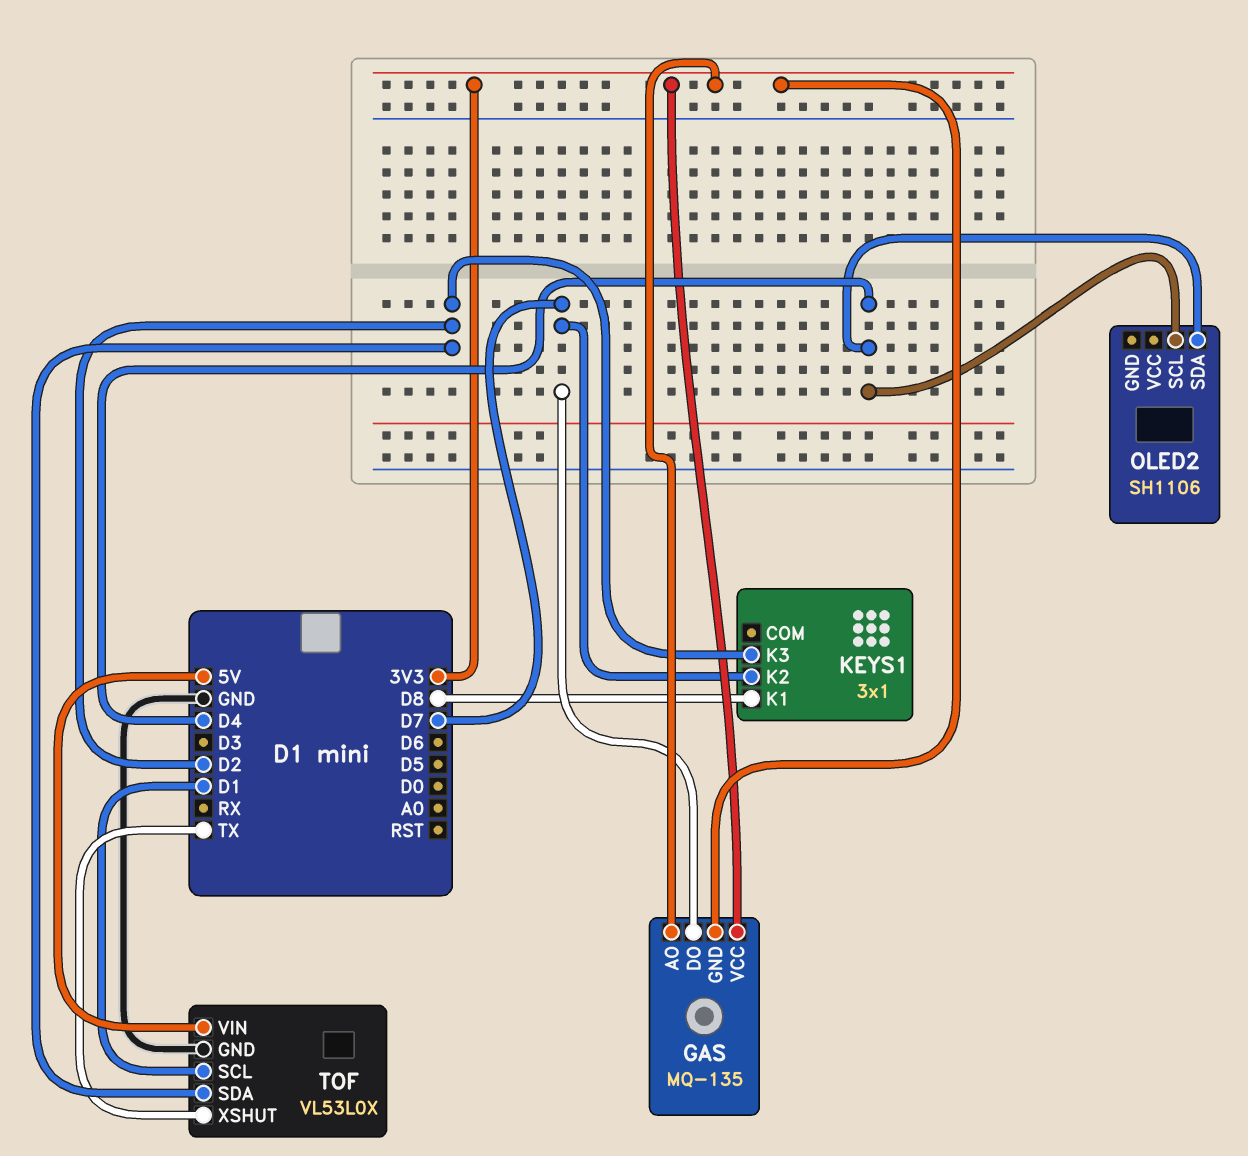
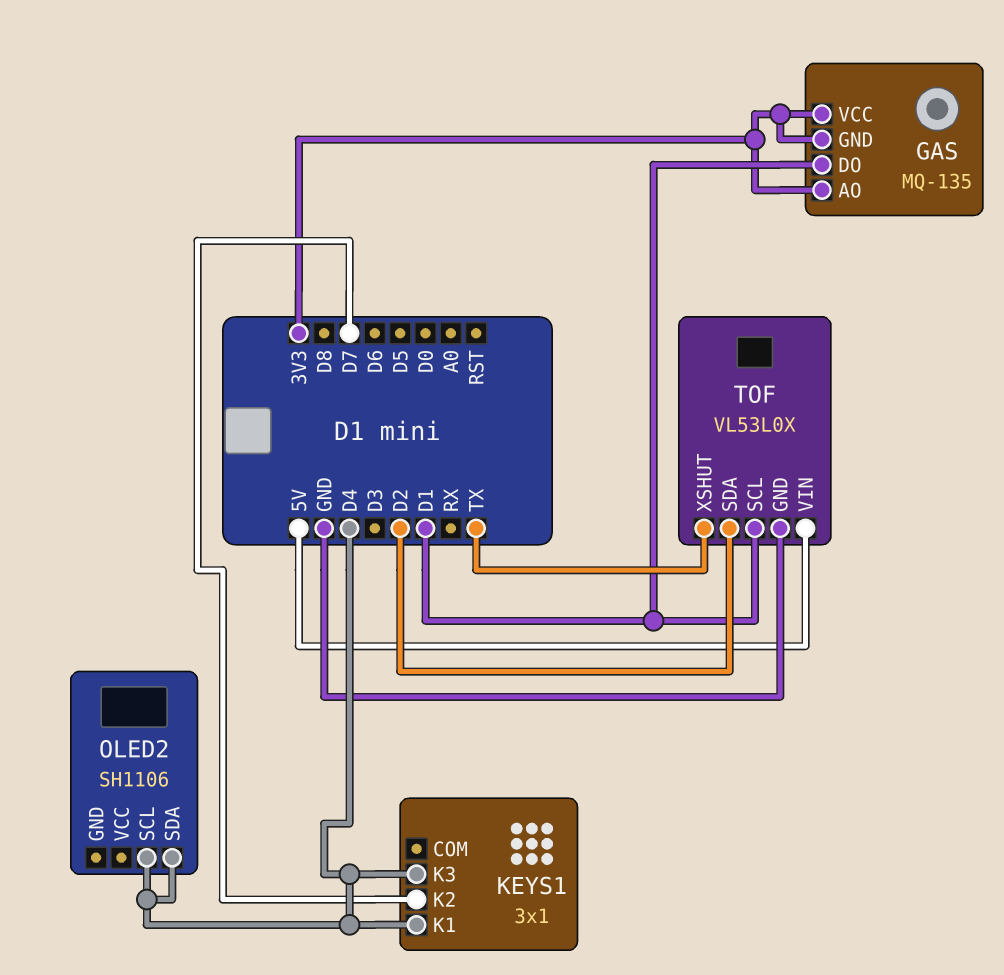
GAS pin DO: D7 -> D1
KEYS1 pin K1: D8 -> D4
KEYS1 pin K3: D2 -> D4

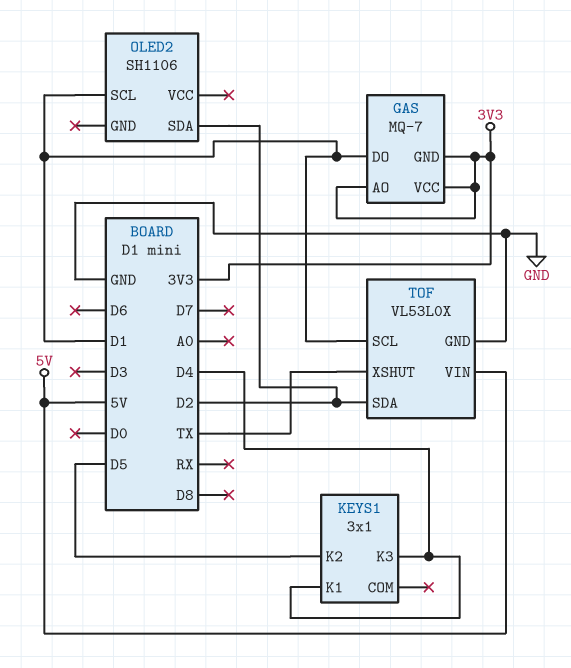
GAS: MQ-135 -> MQ-7
KEYS1 pin K2: D7 -> D5
OLED2 pin SCL: D4 -> D1
OLED2 pin SDA: D4 -> D2

